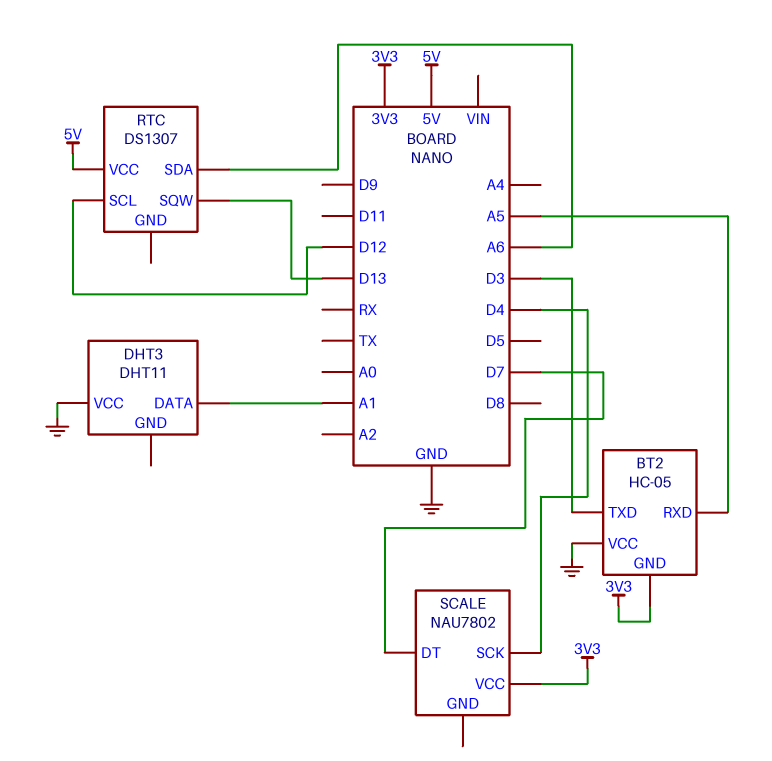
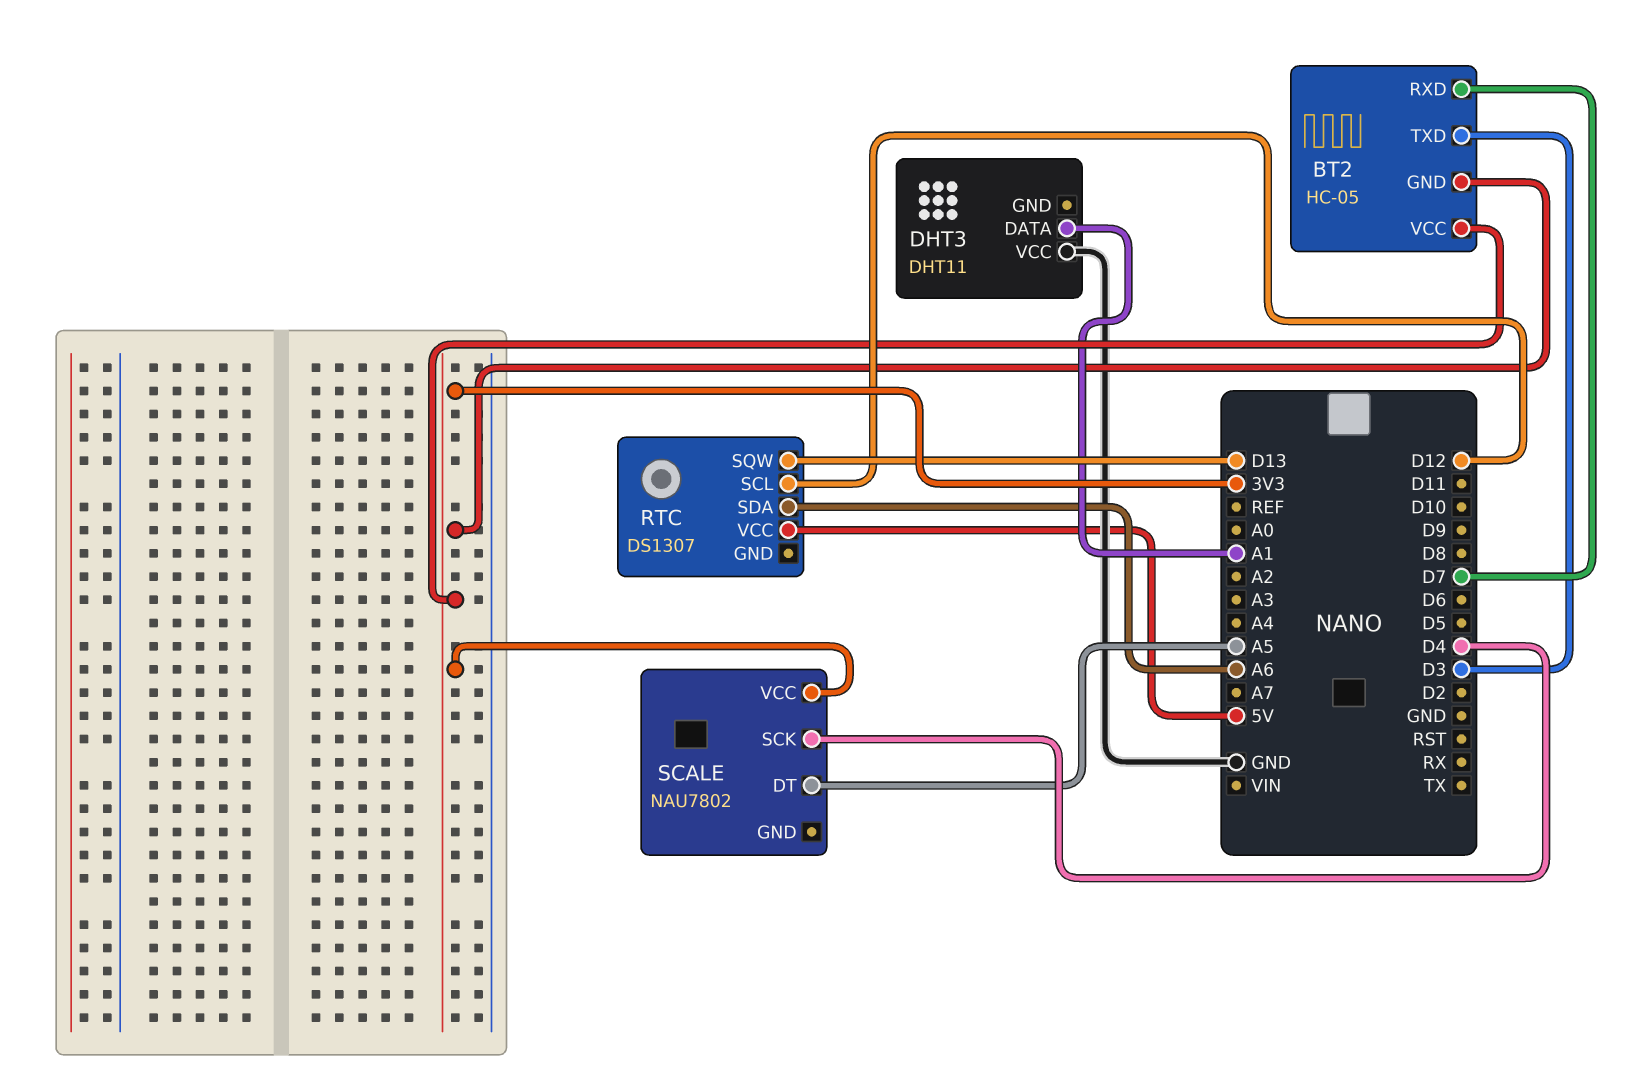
BT2 pin RXD: A5 -> D7
BT2 pin VCC: GND -> 3V3
SCALE pin DT: D7 -> A5

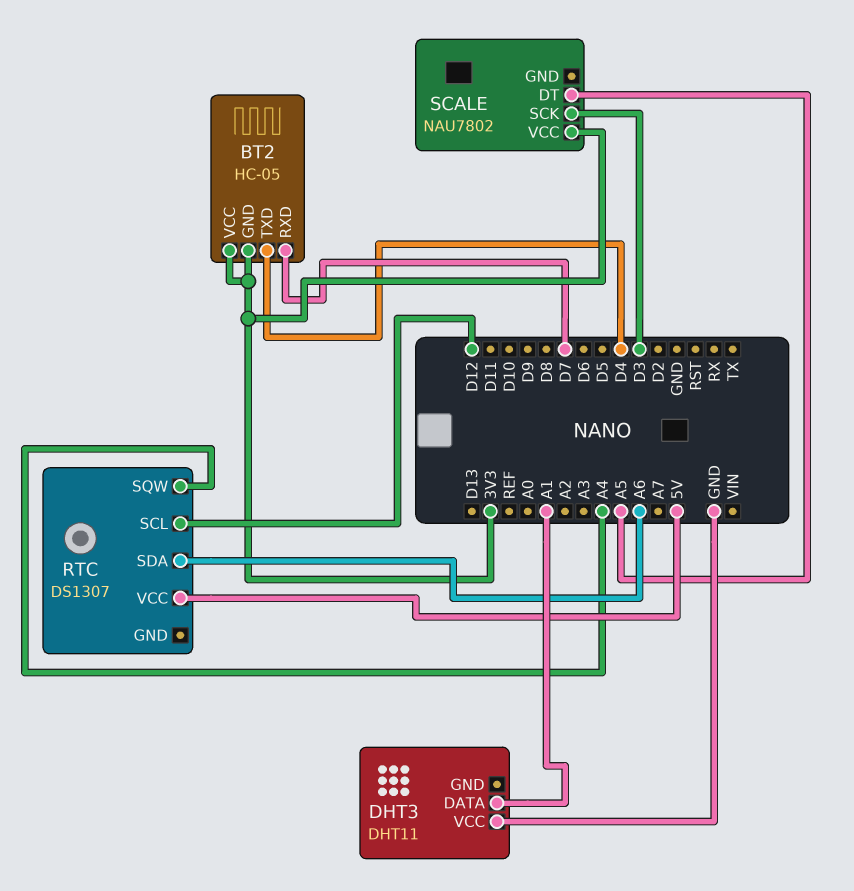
BT2 pin TXD: D3 -> D4
RTC pin SQW: D13 -> A4
SCALE pin SCK: D4 -> D3

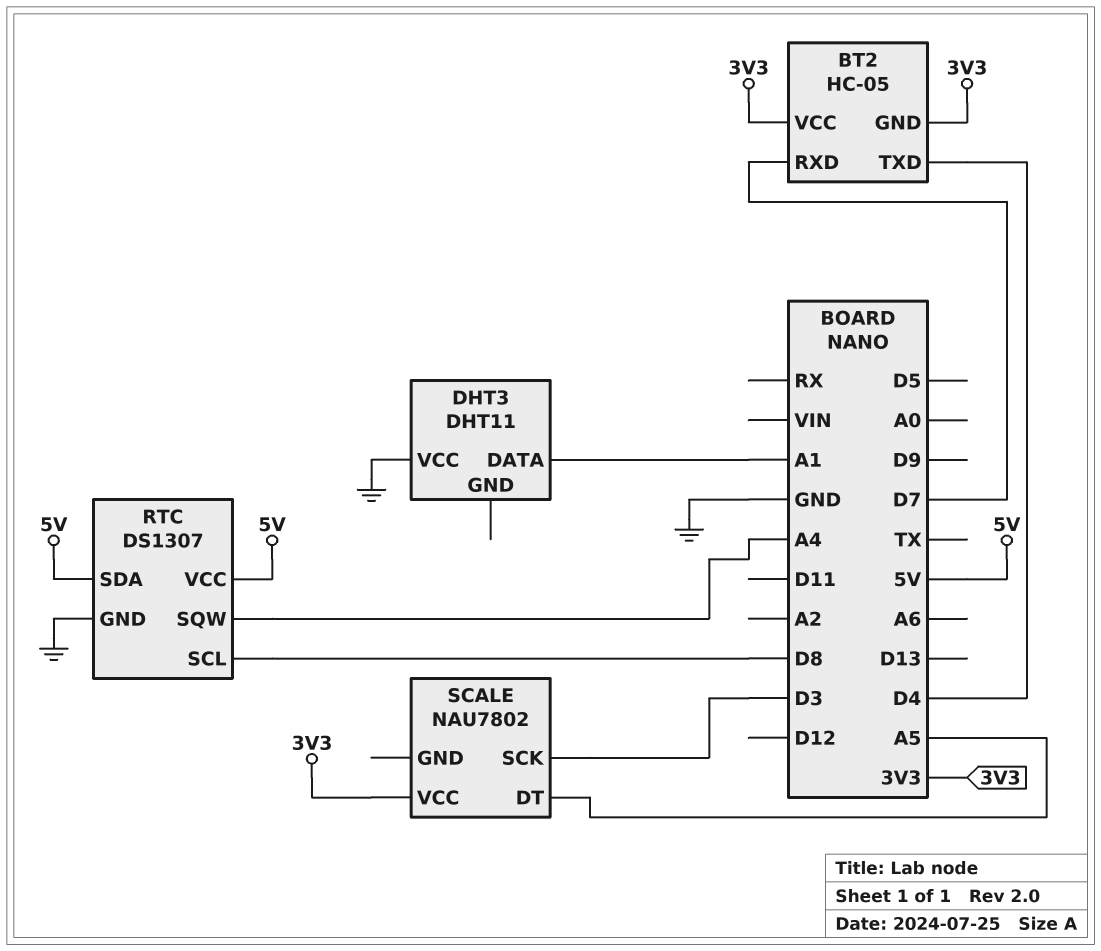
RTC pin GND: none -> GND
RTC pin SCL: D12 -> D8
RTC pin SDA: A6 -> 5V

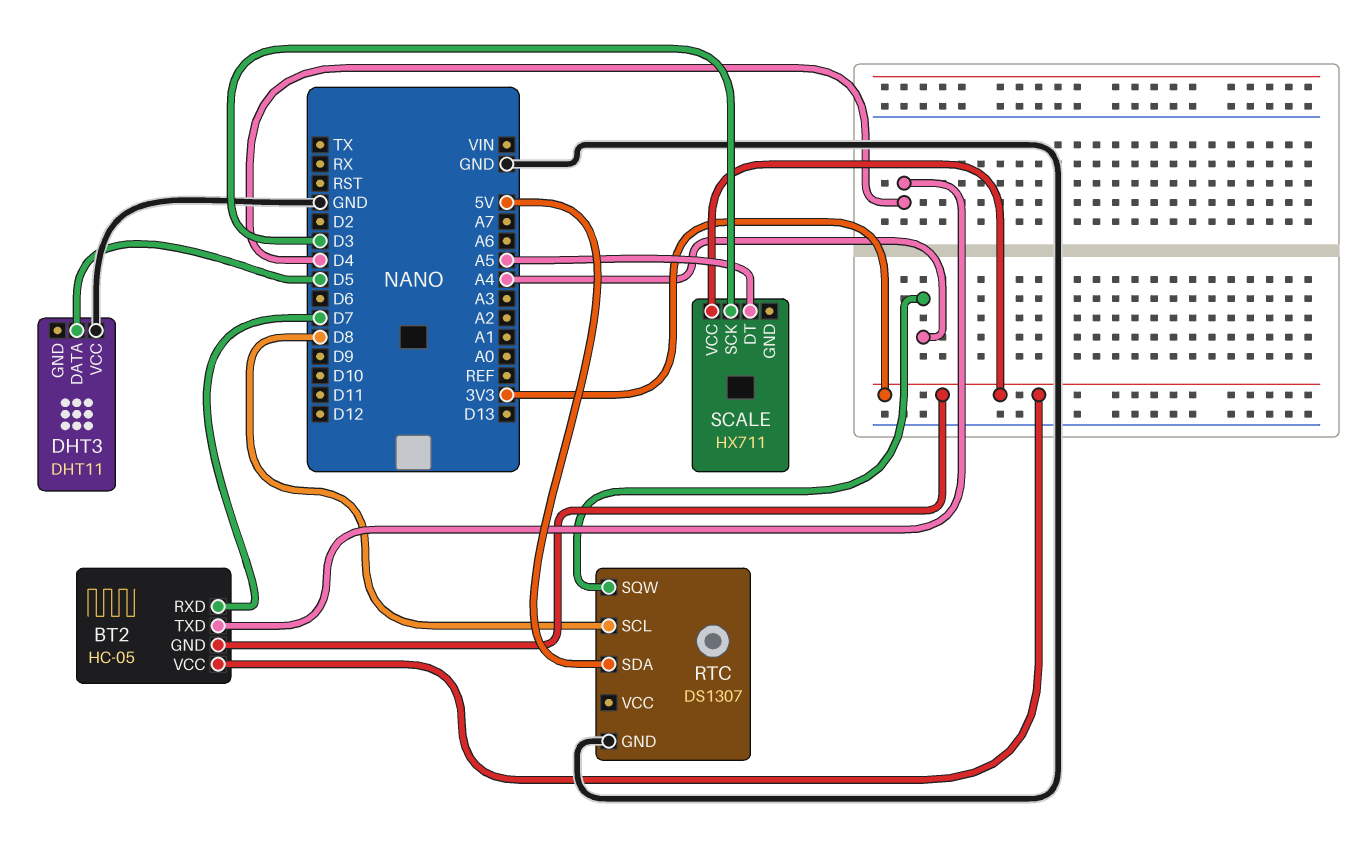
DHT3 pin DATA: A1 -> D5
RTC pin VCC: 5V -> none
SCALE: NAU7802 -> HX711

